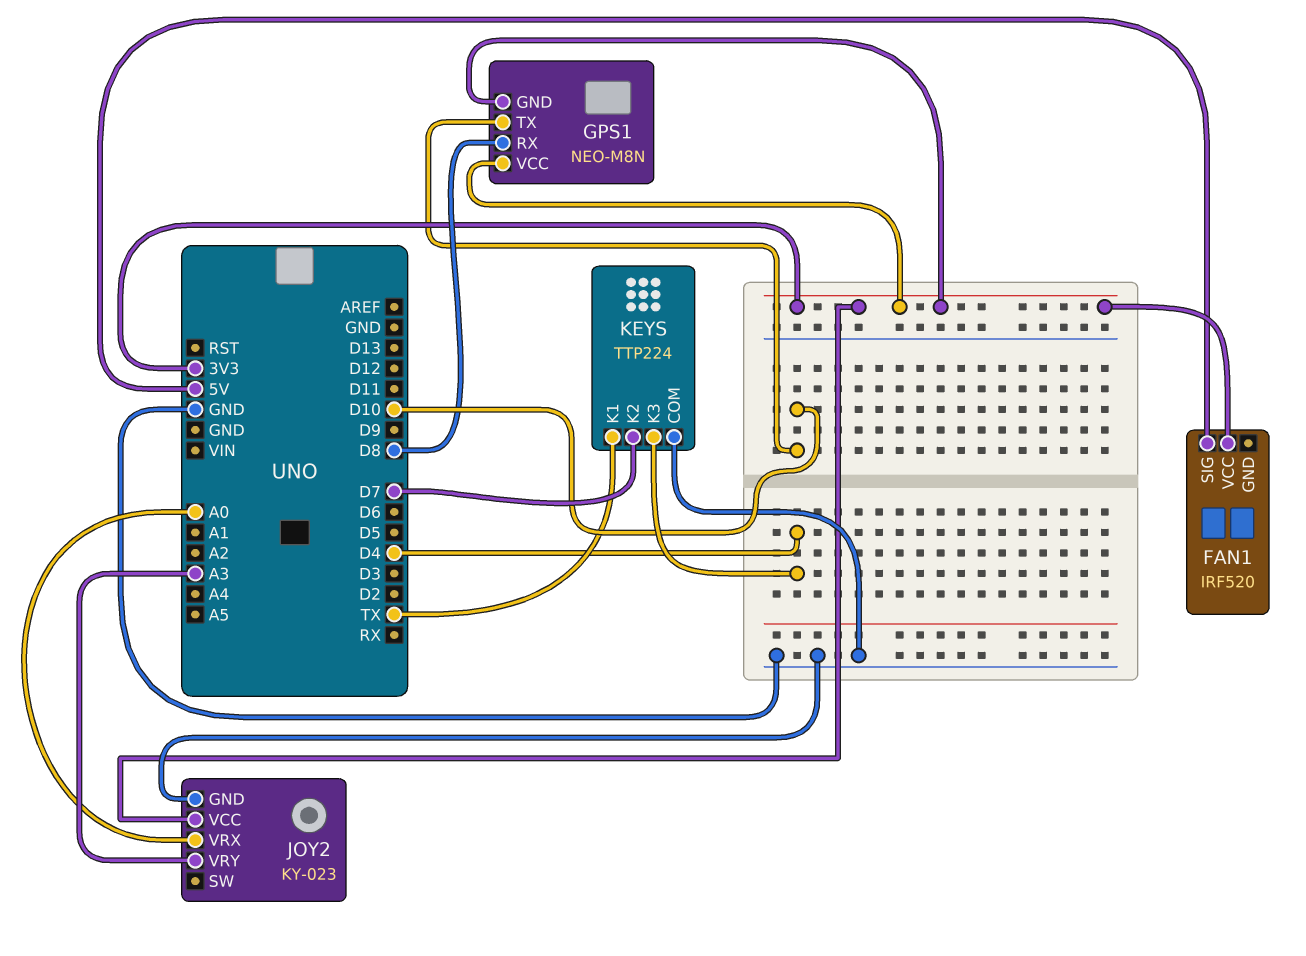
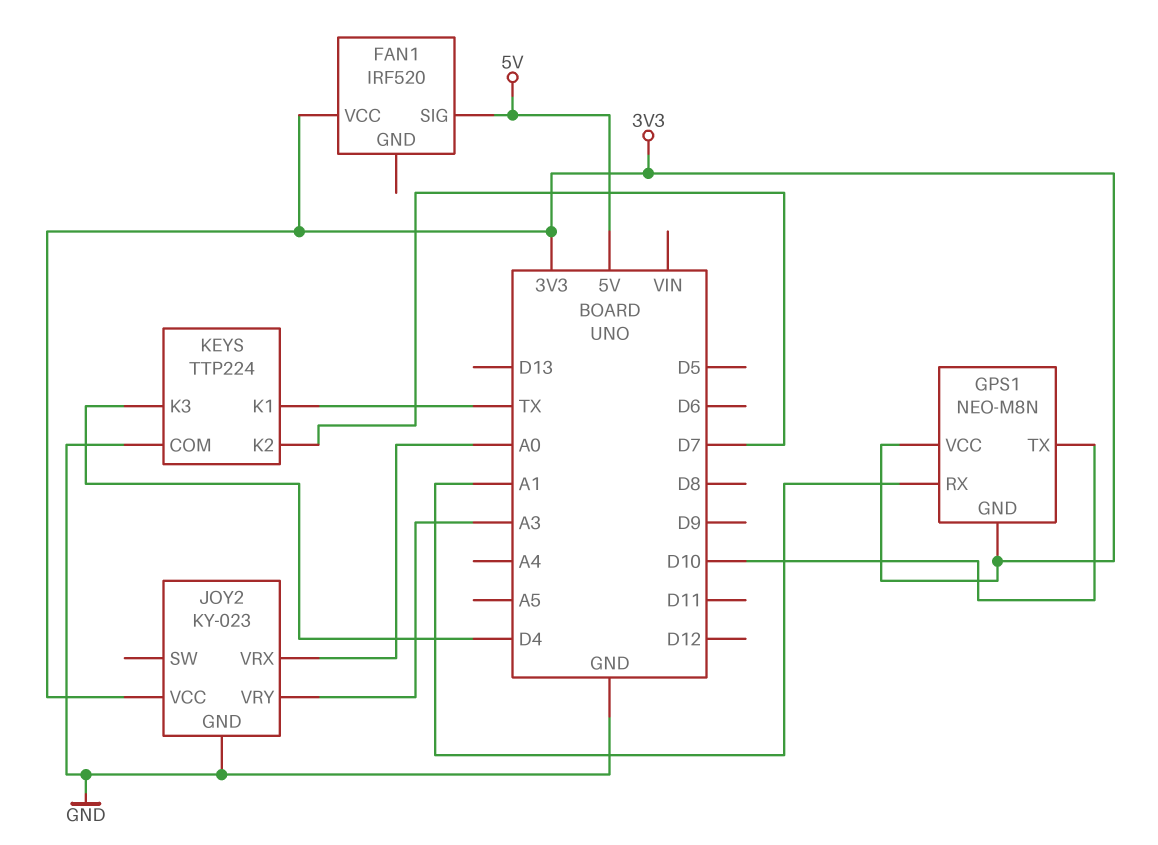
GPS1 pin RX: D8 -> A1

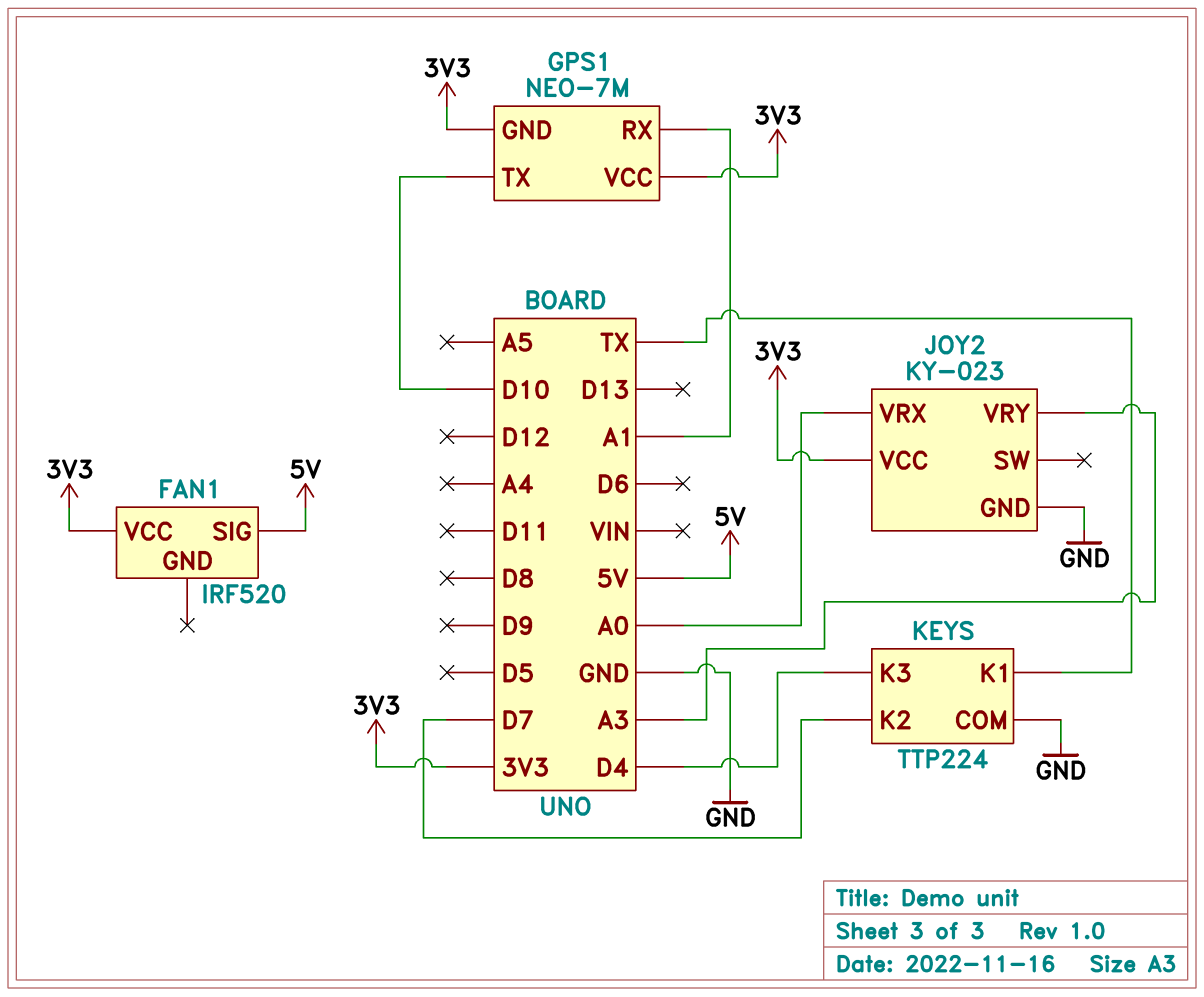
GPS1: NEO-M8N -> NEO-7M

